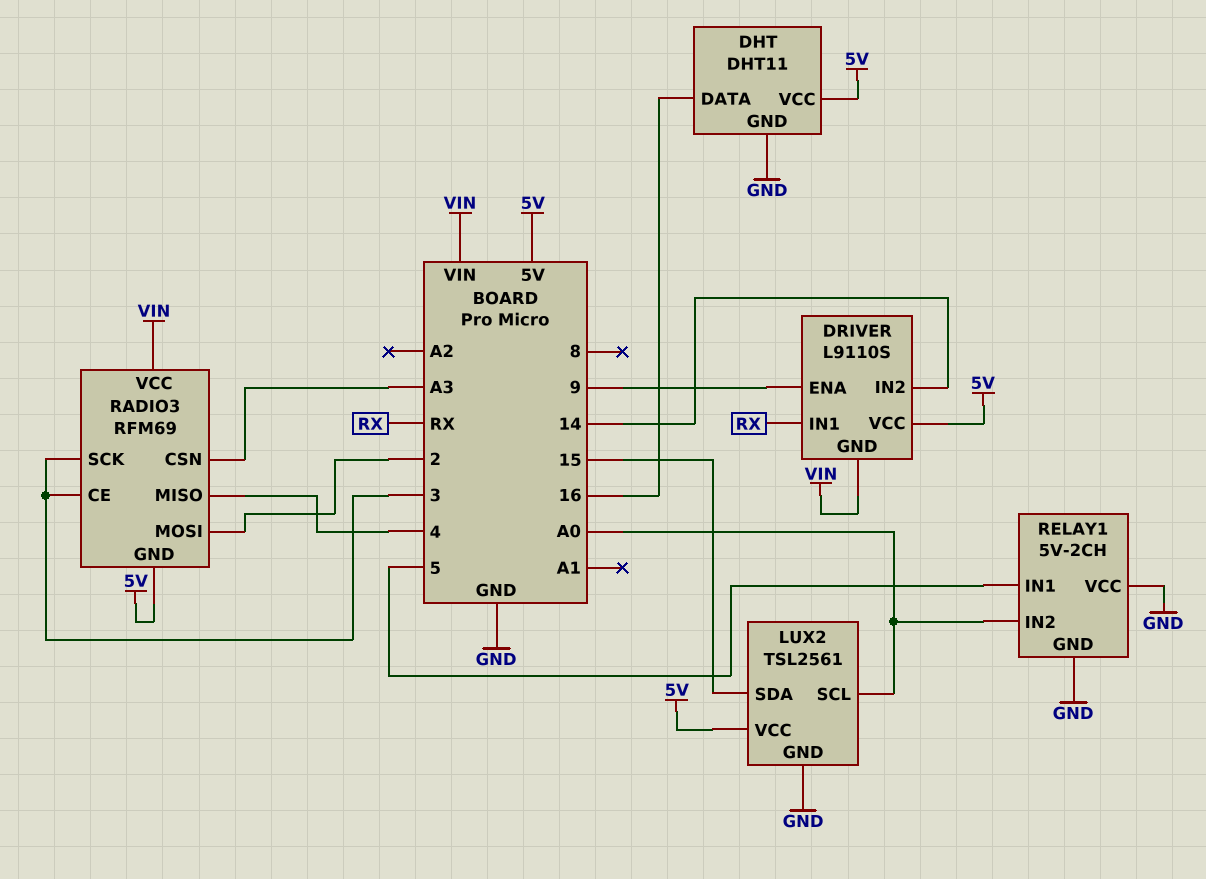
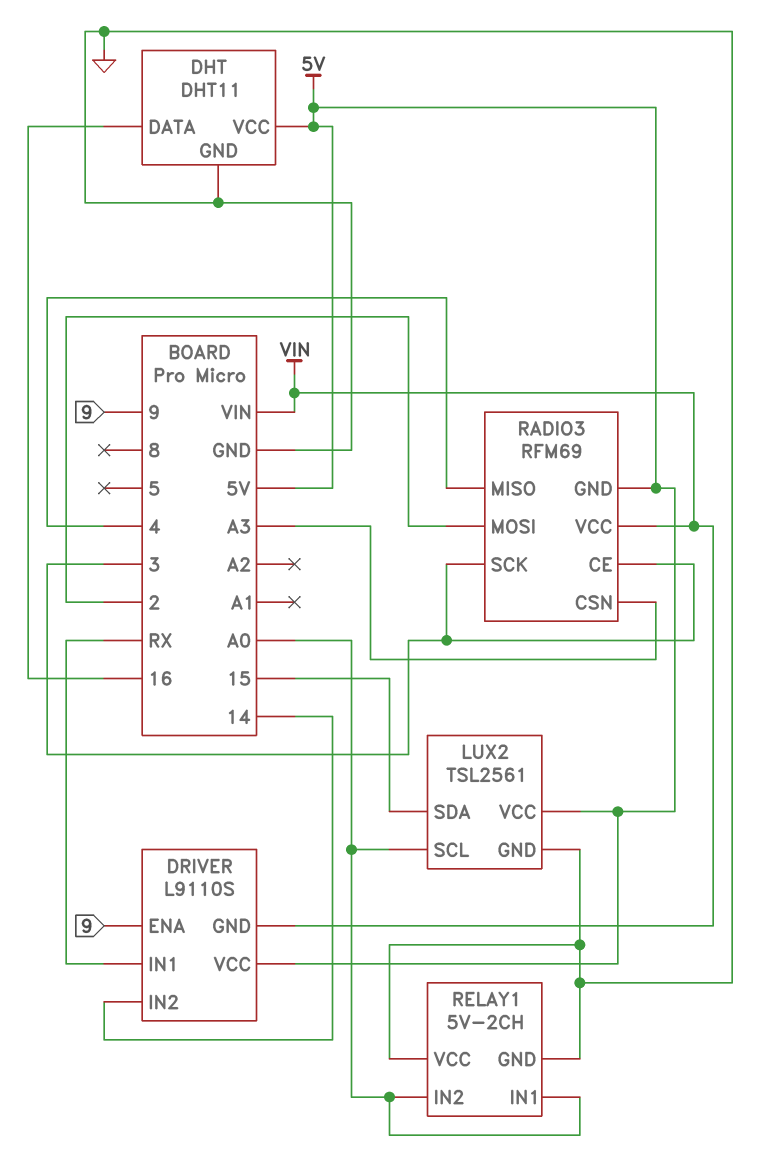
RELAY1 pin IN1: 5 -> A0

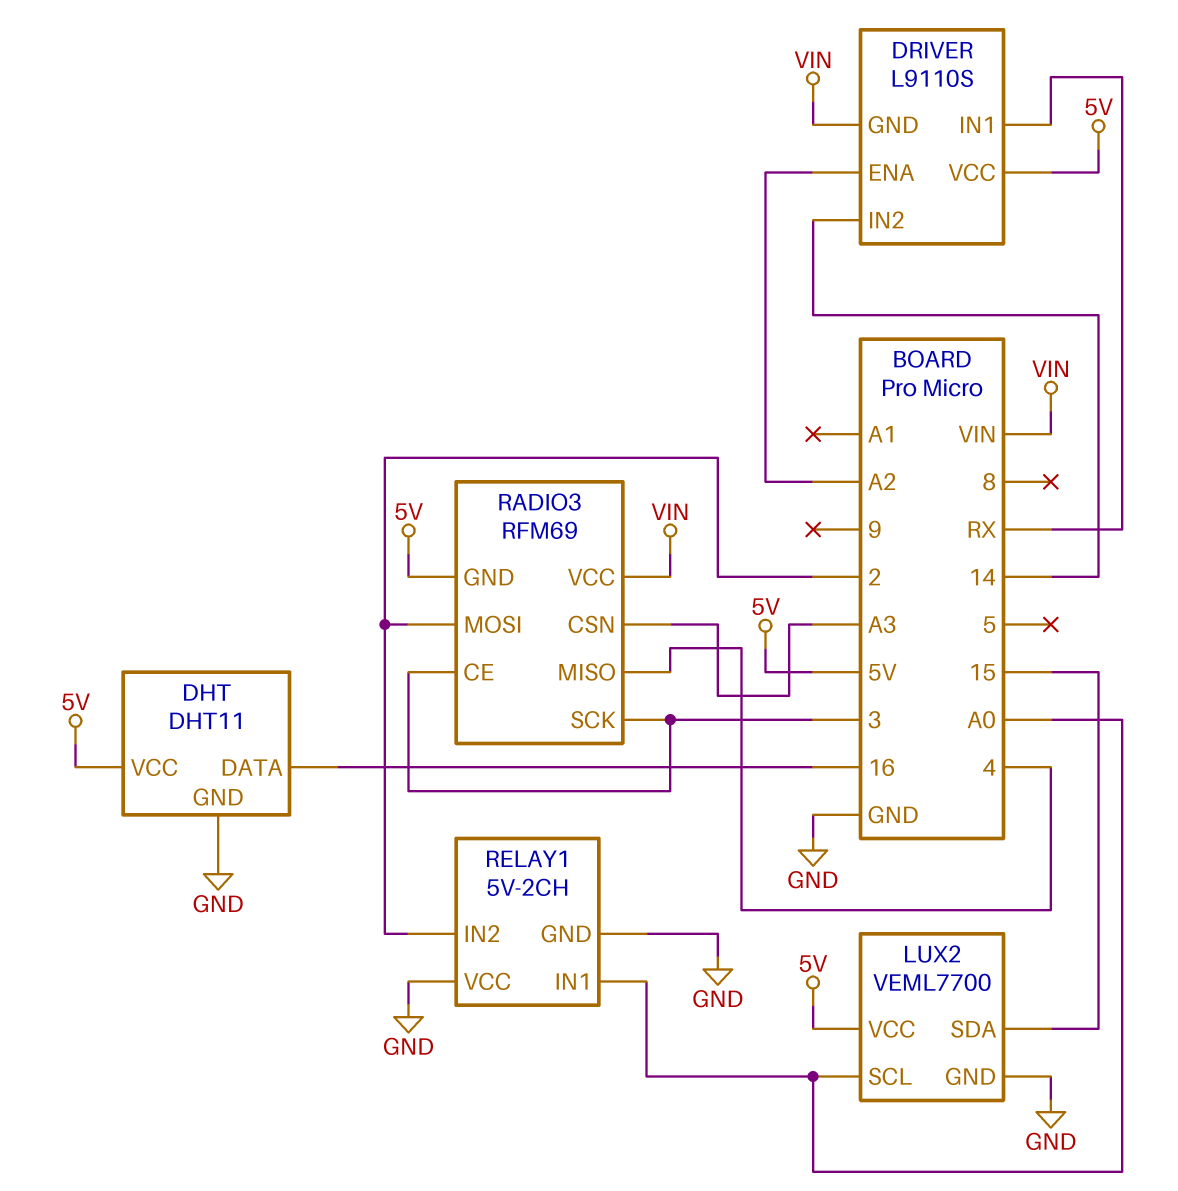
DRIVER pin ENA: 9 -> A2
LUX2: TSL2561 -> VEML7700
RELAY1 pin IN2: A0 -> 2

